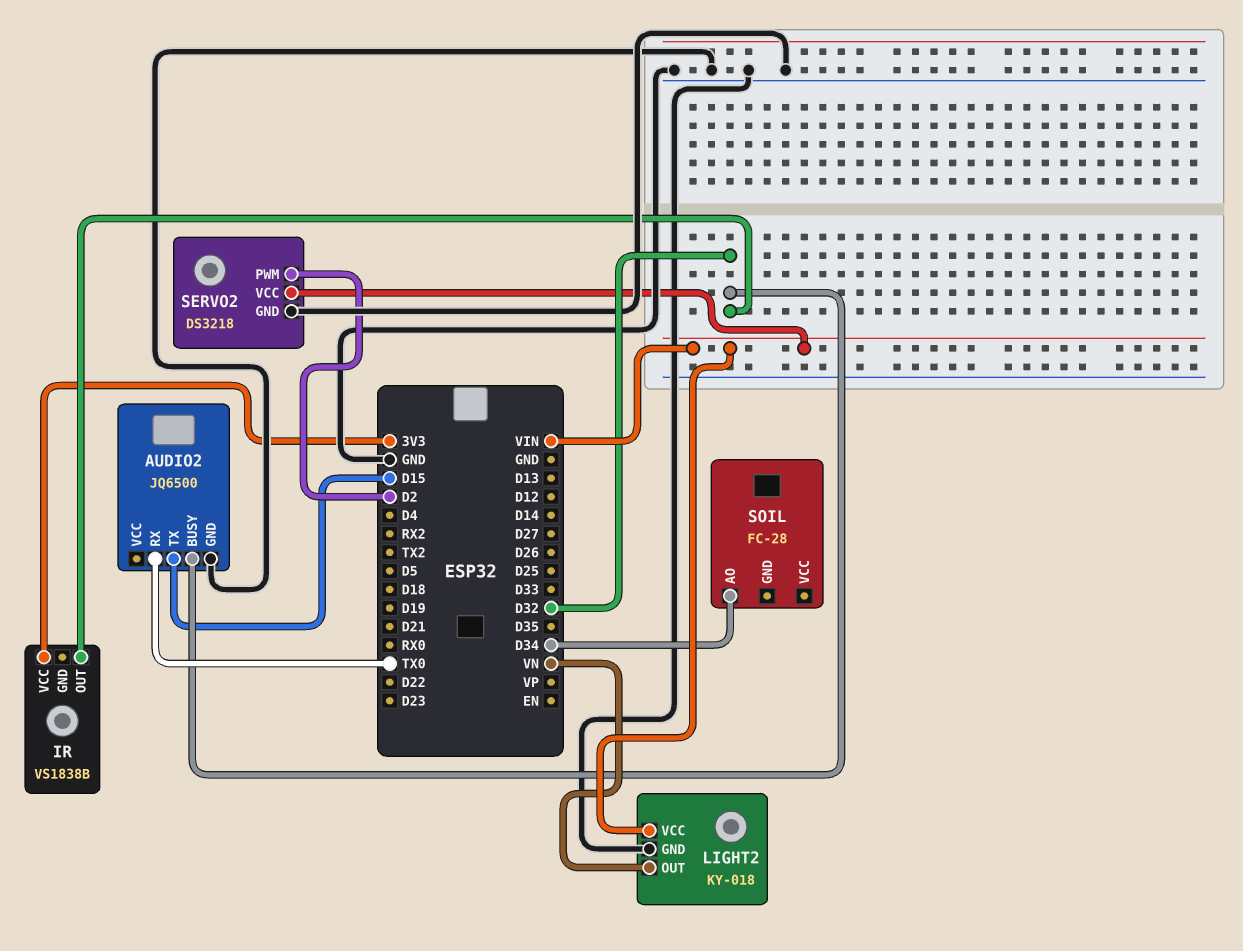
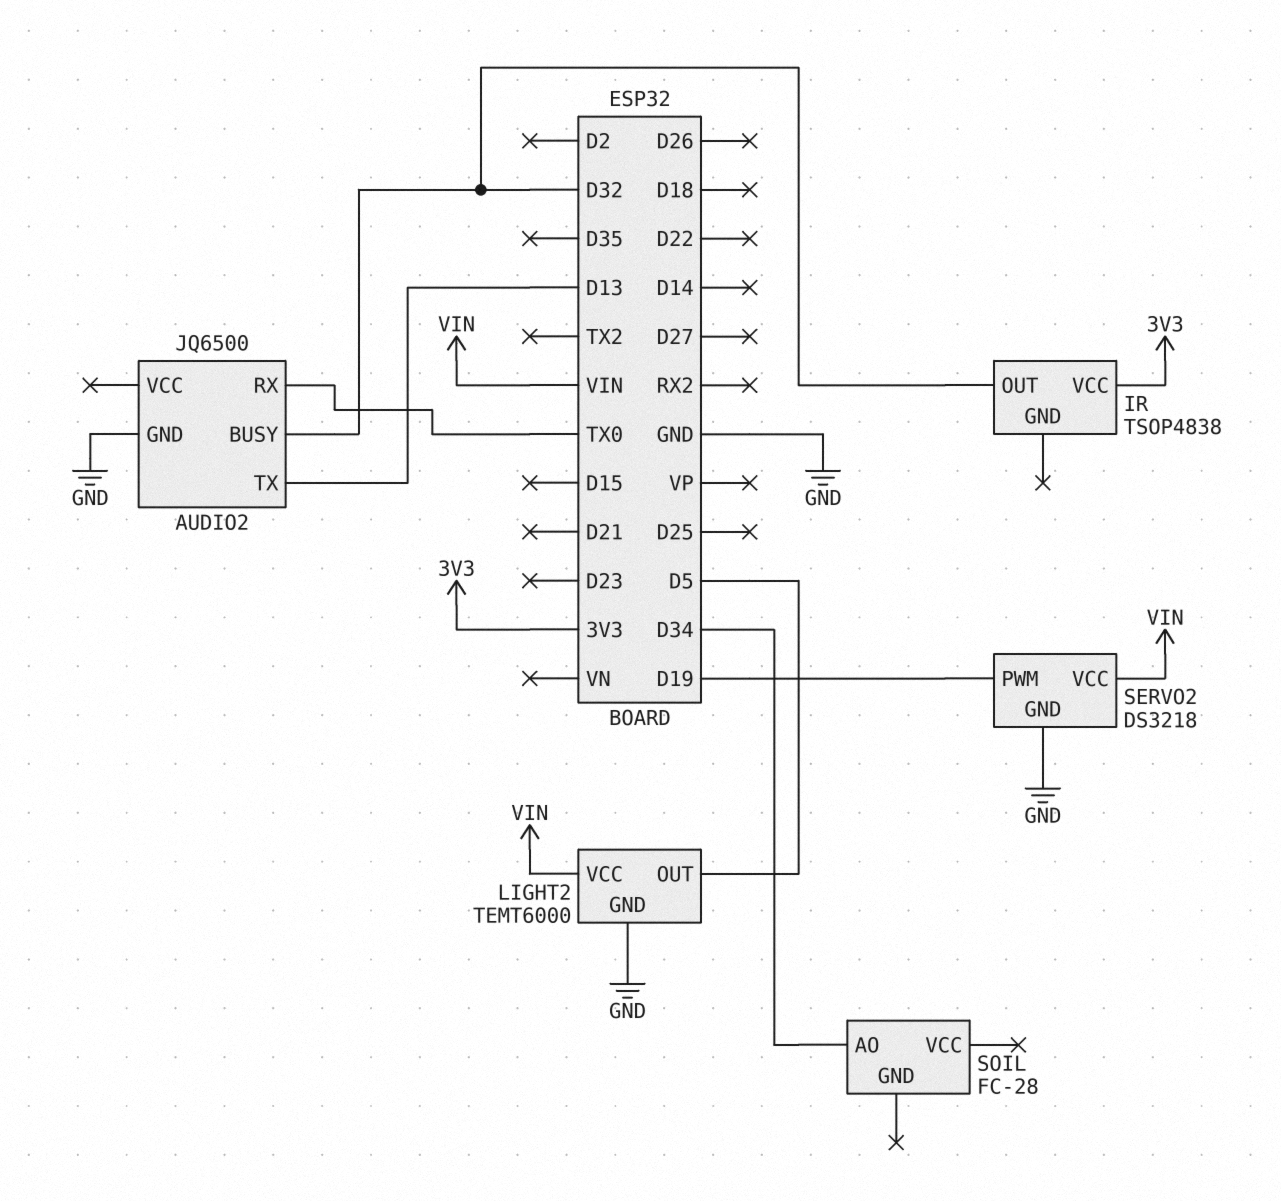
AUDIO2 pin TX: D15 -> D13
IR: VS1838B -> TSOP4838
LIGHT2: KY-018 -> TEMT6000
LIGHT2 pin OUT: VN -> D5
SERVO2 pin PWM: D2 -> D19

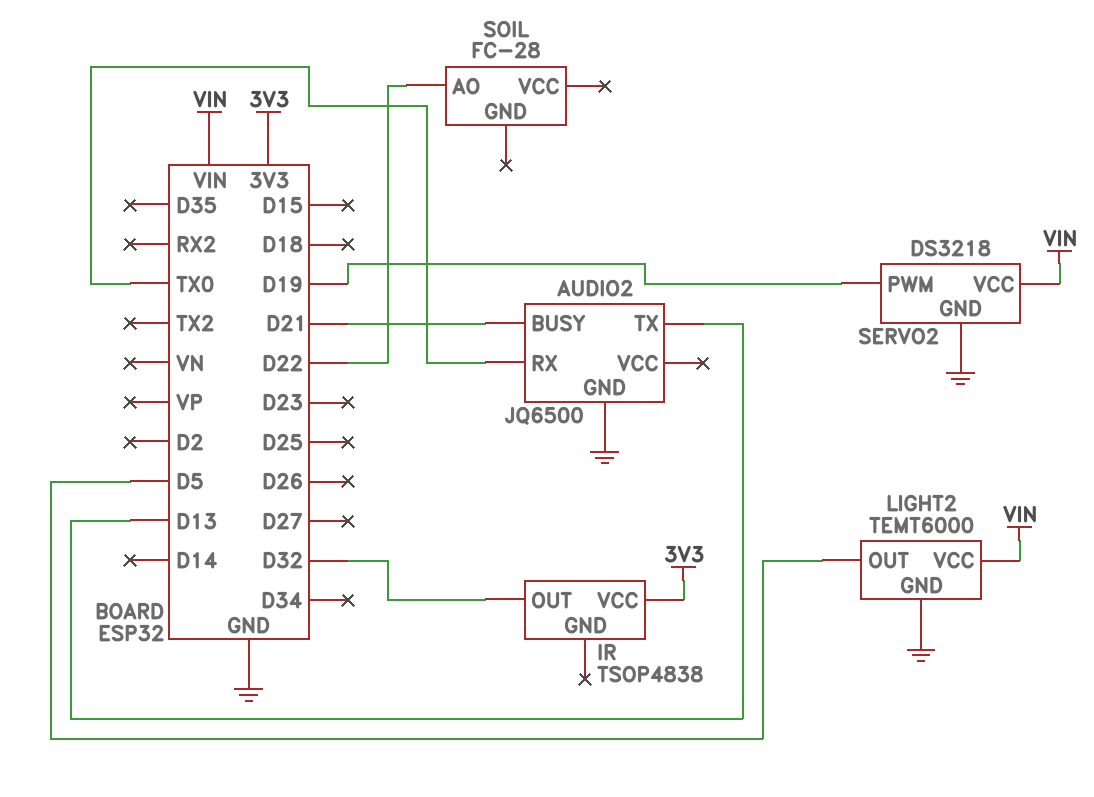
AUDIO2 pin BUSY: D32 -> D21
SOIL pin AO: D34 -> D22

